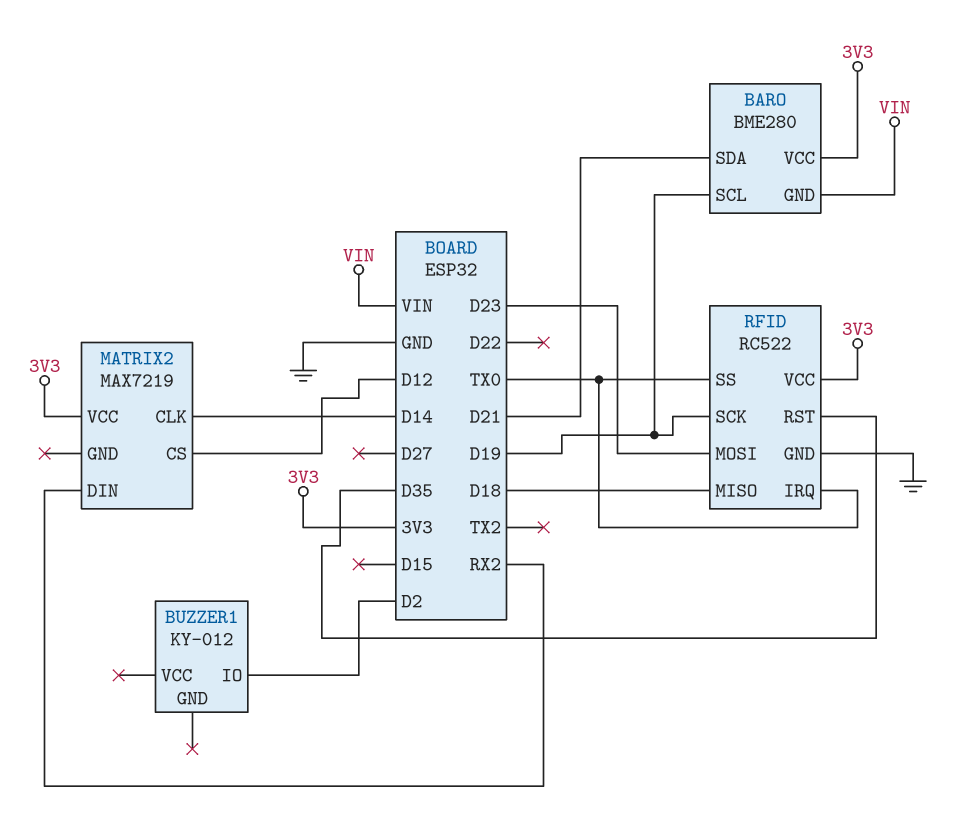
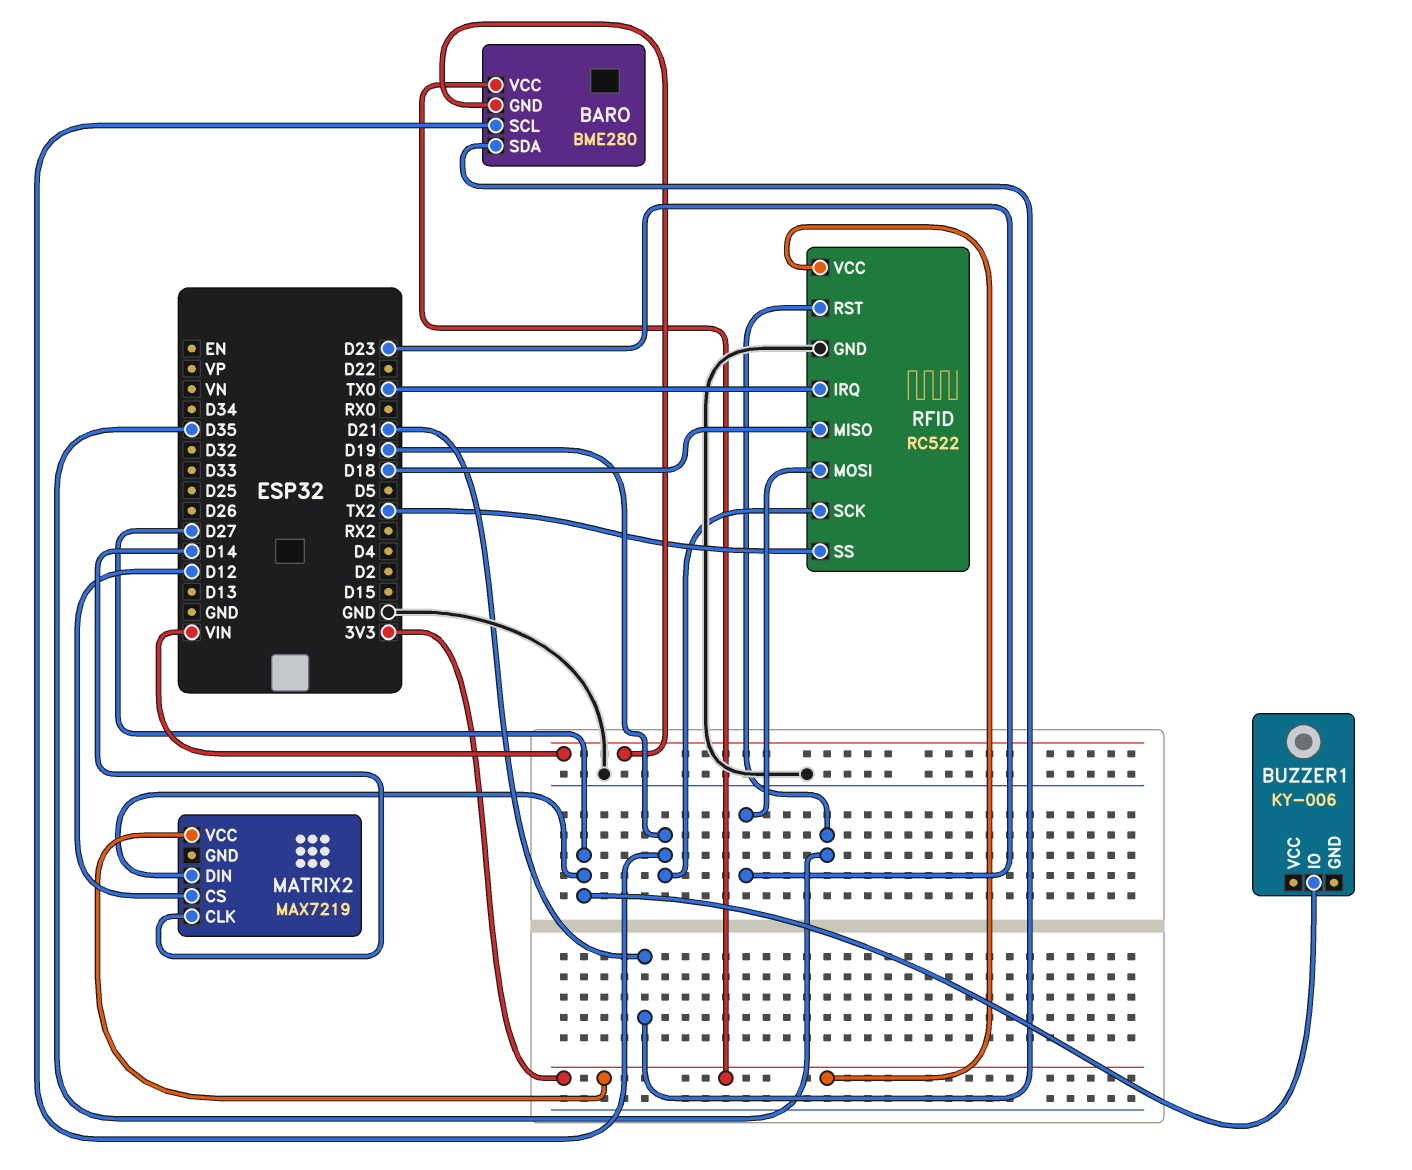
BUZZER1: KY-012 -> KY-006
BUZZER1 pin IO: D2 -> D27
MATRIX2 pin DIN: RX2 -> D27
RFID pin SS: TX0 -> TX2

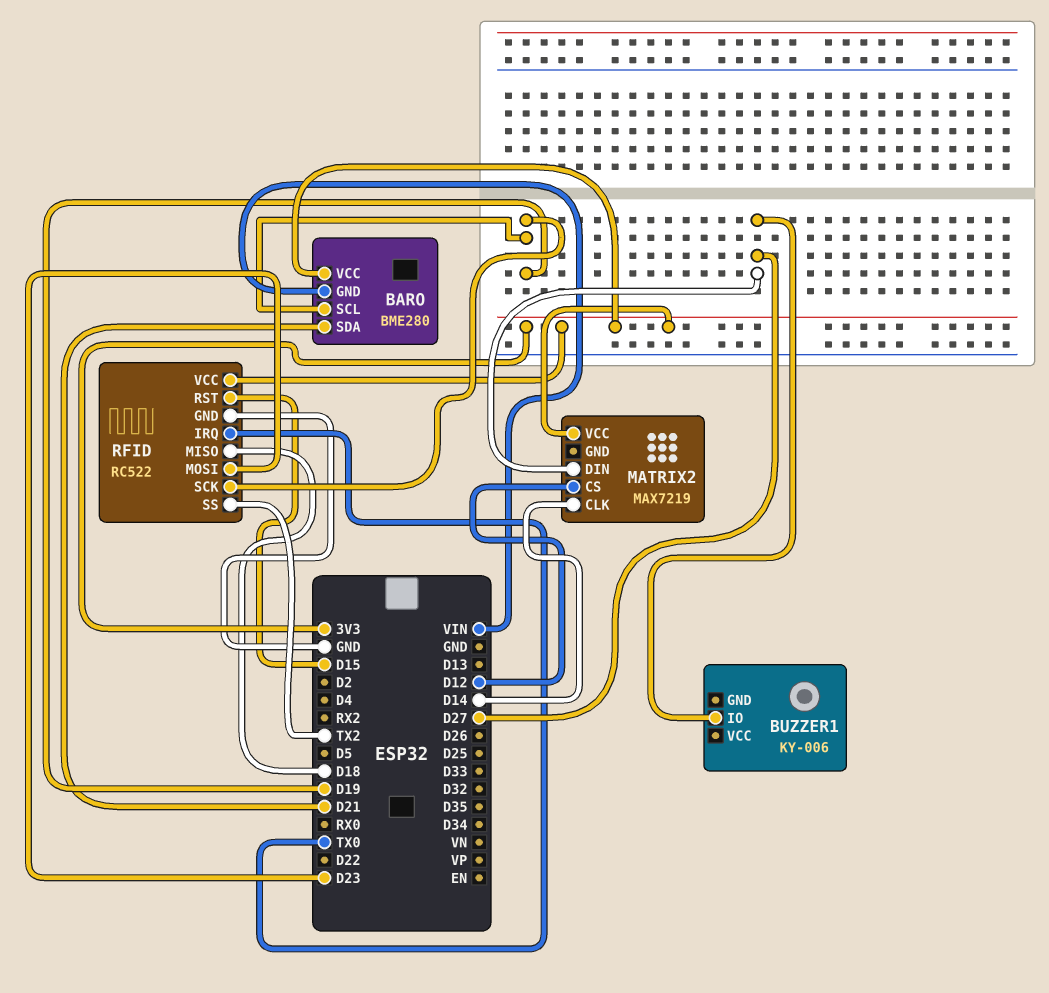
RFID pin RST: D35 -> D15

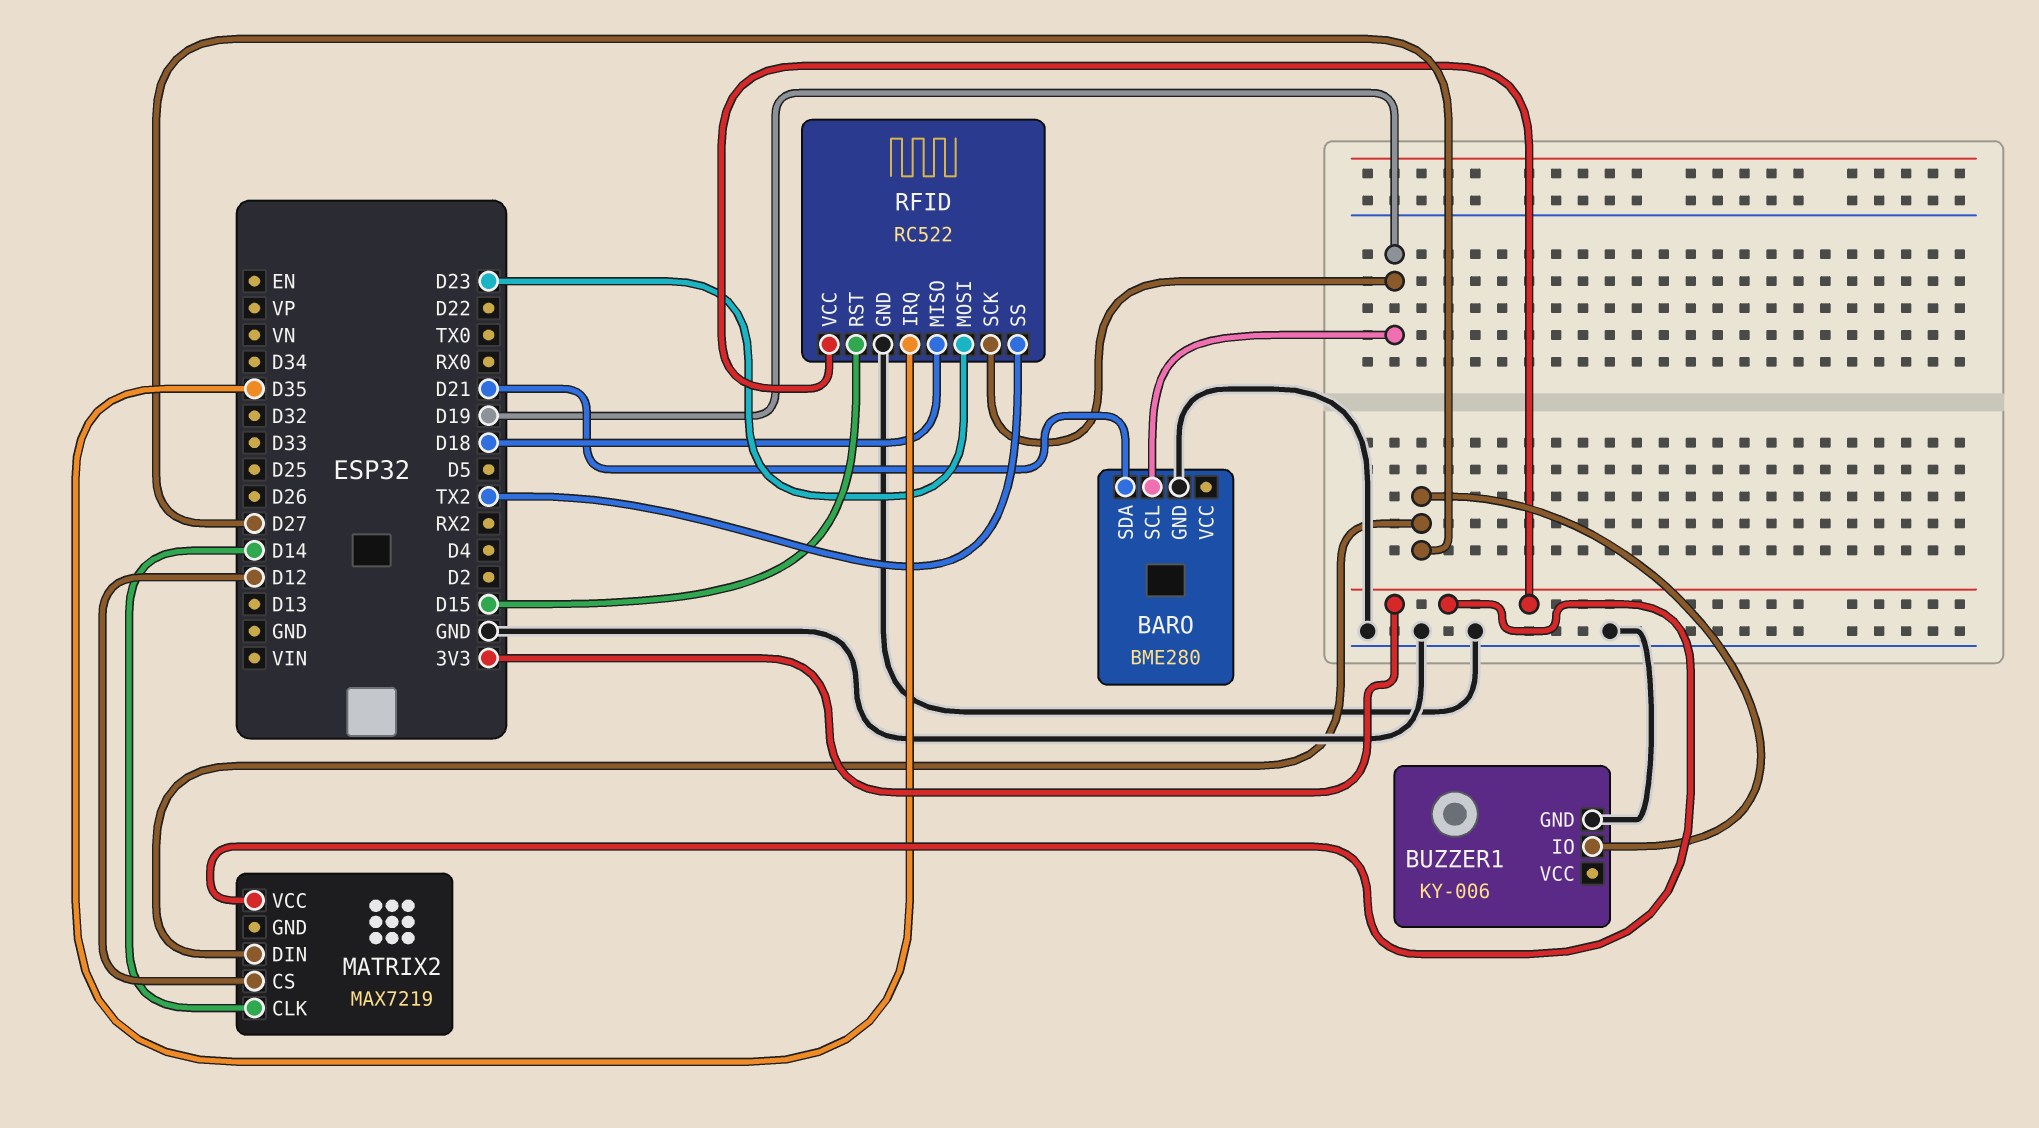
BARO pin GND: VIN -> GND
BARO pin VCC: 3V3 -> none
BUZZER1 pin GND: none -> GND
RFID pin IRQ: TX0 -> D35

